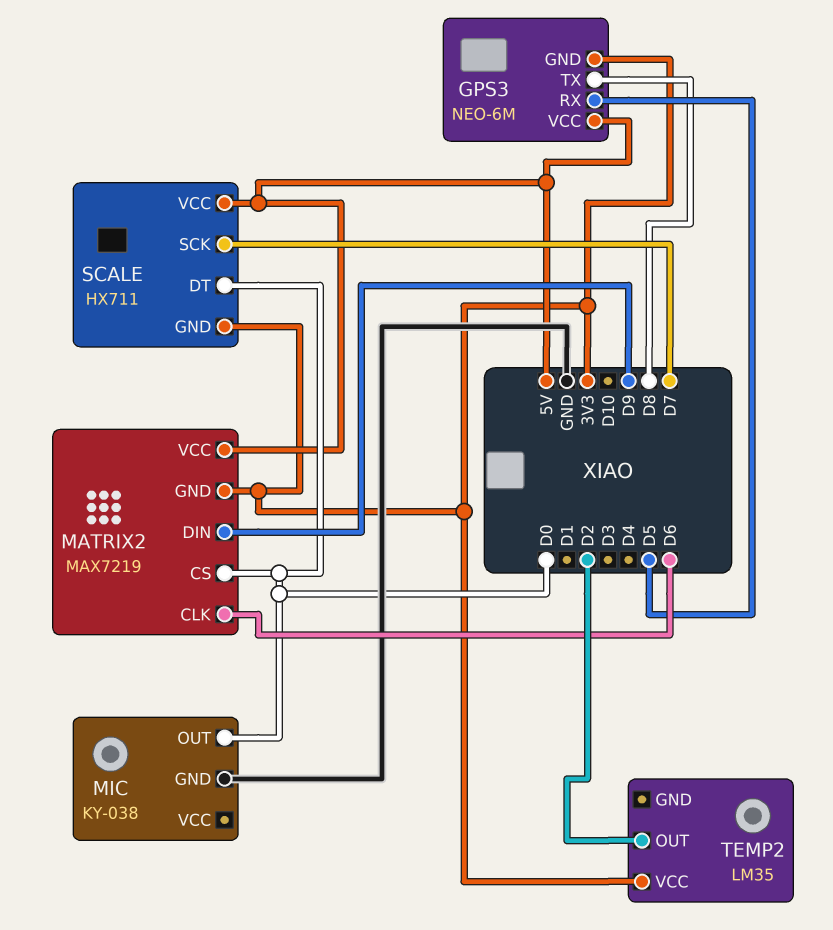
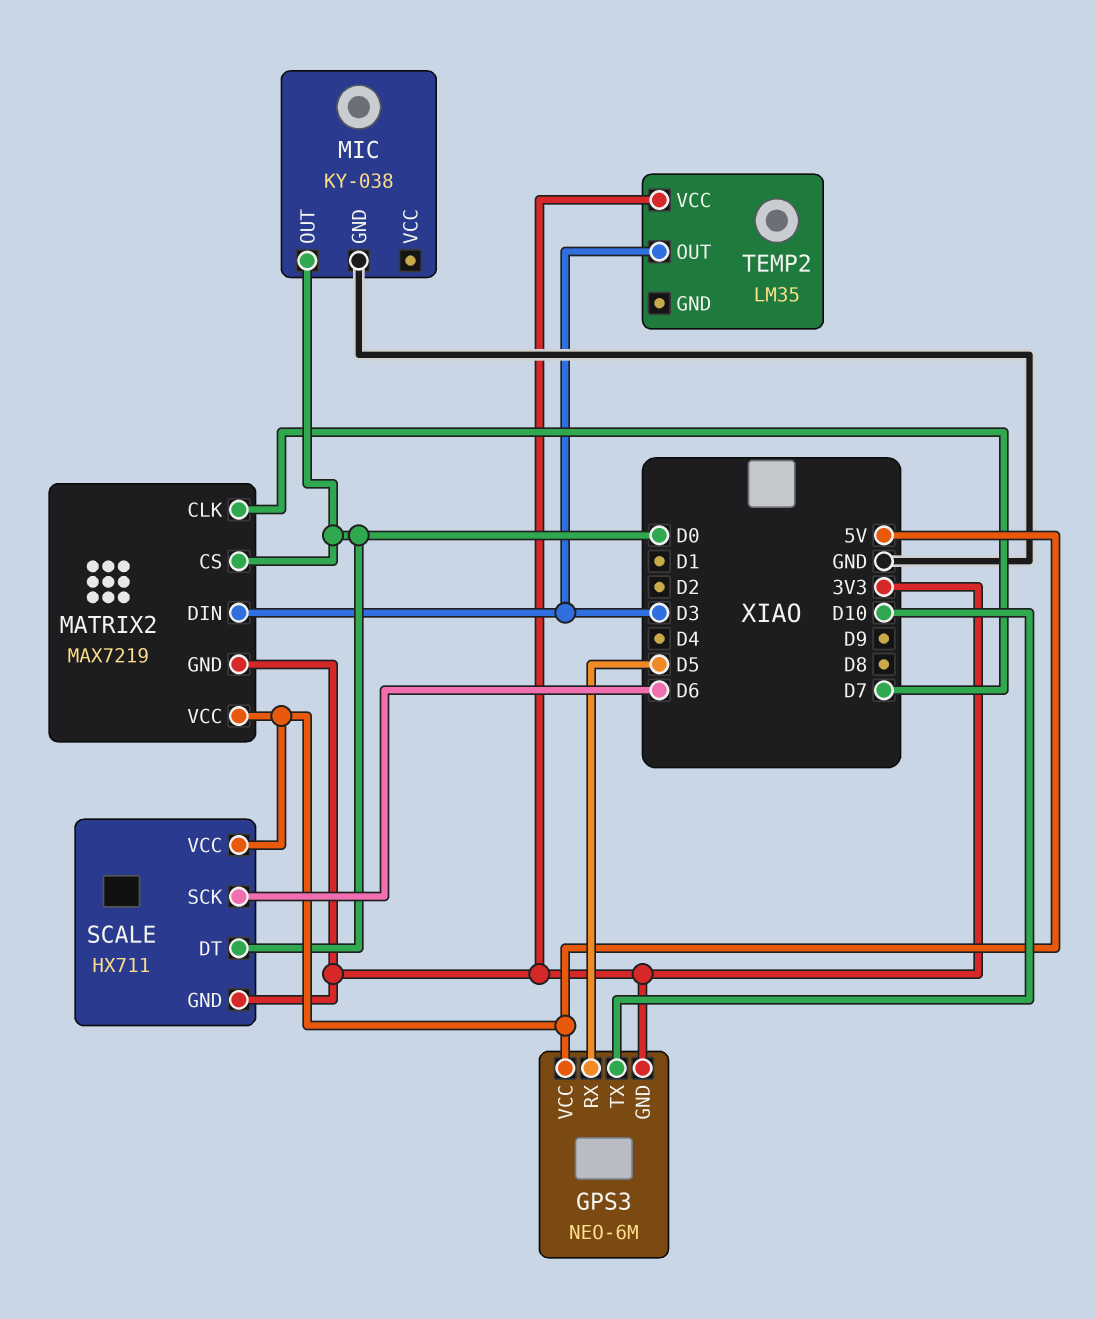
GPS3 pin TX: D8 -> D10
MATRIX2 pin CLK: D6 -> D7
MATRIX2 pin DIN: D9 -> D3
SCALE pin SCK: D7 -> D6
TEMP2 pin OUT: D2 -> D3

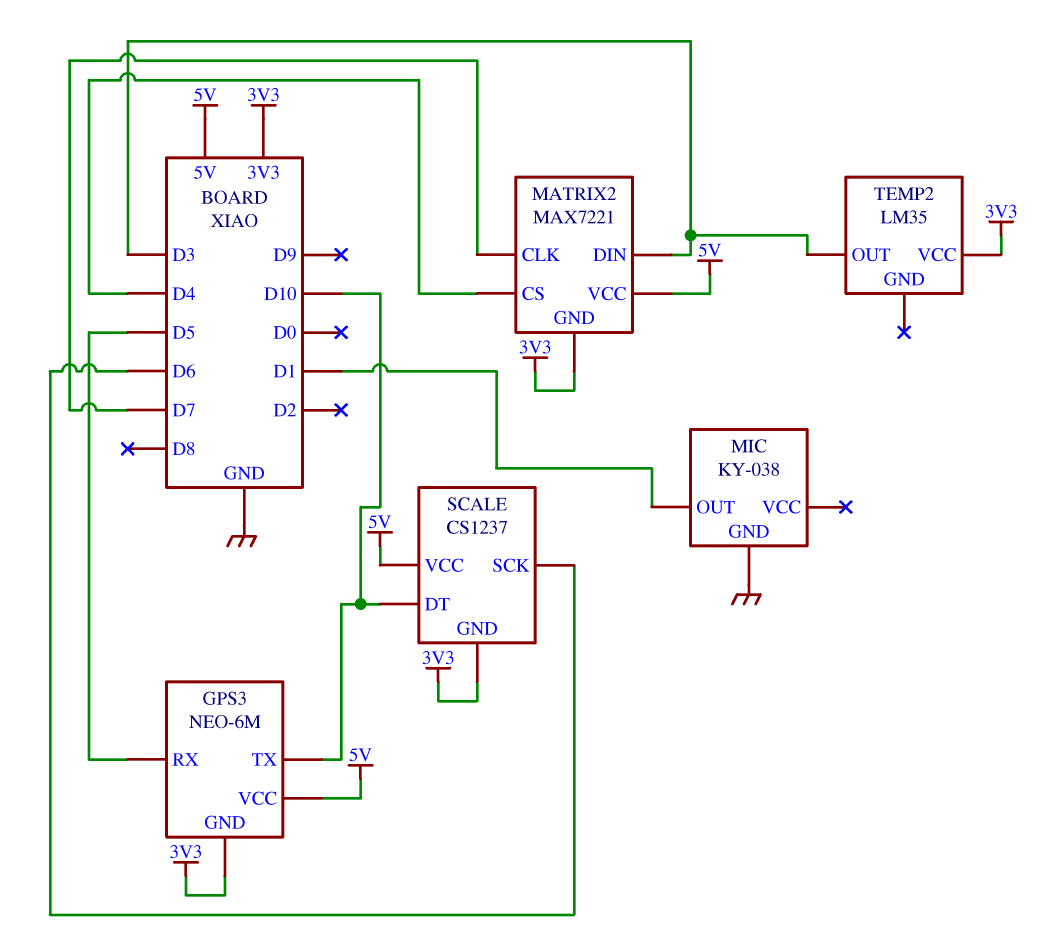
MATRIX2: MAX7219 -> MAX7221
MATRIX2 pin CS: D0 -> D4
MIC pin OUT: D0 -> D1
SCALE: HX711 -> CS1237
SCALE pin DT: D0 -> D10

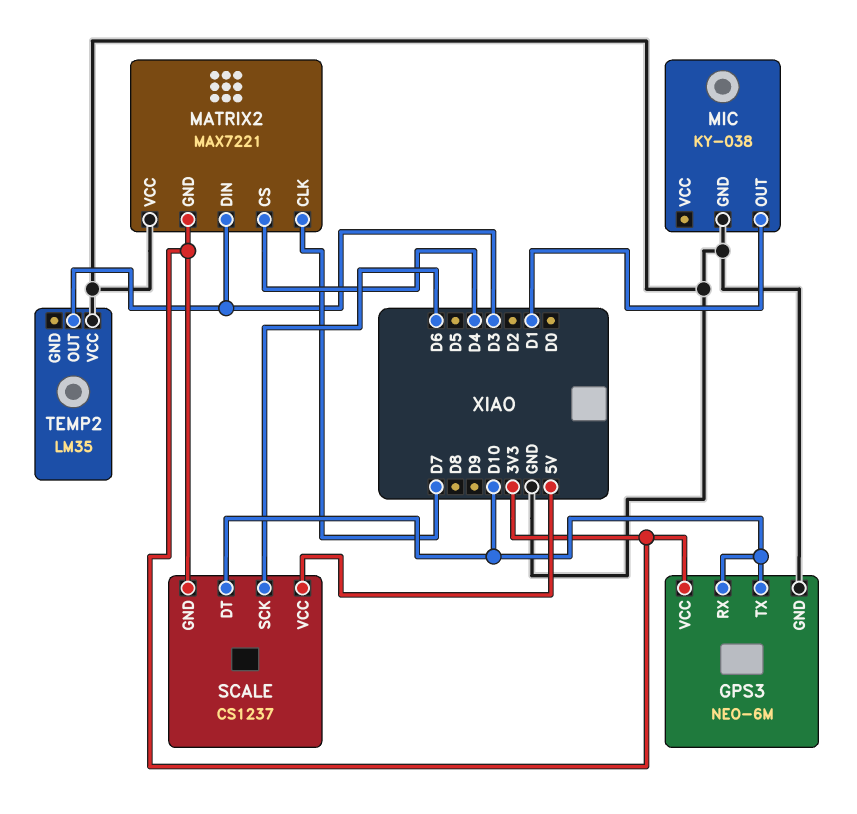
GPS3 pin GND: 3V3 -> GND
GPS3 pin RX: D5 -> D10
GPS3 pin VCC: 5V -> 3V3
MATRIX2 pin VCC: 5V -> GND
TEMP2 pin VCC: 3V3 -> GND

